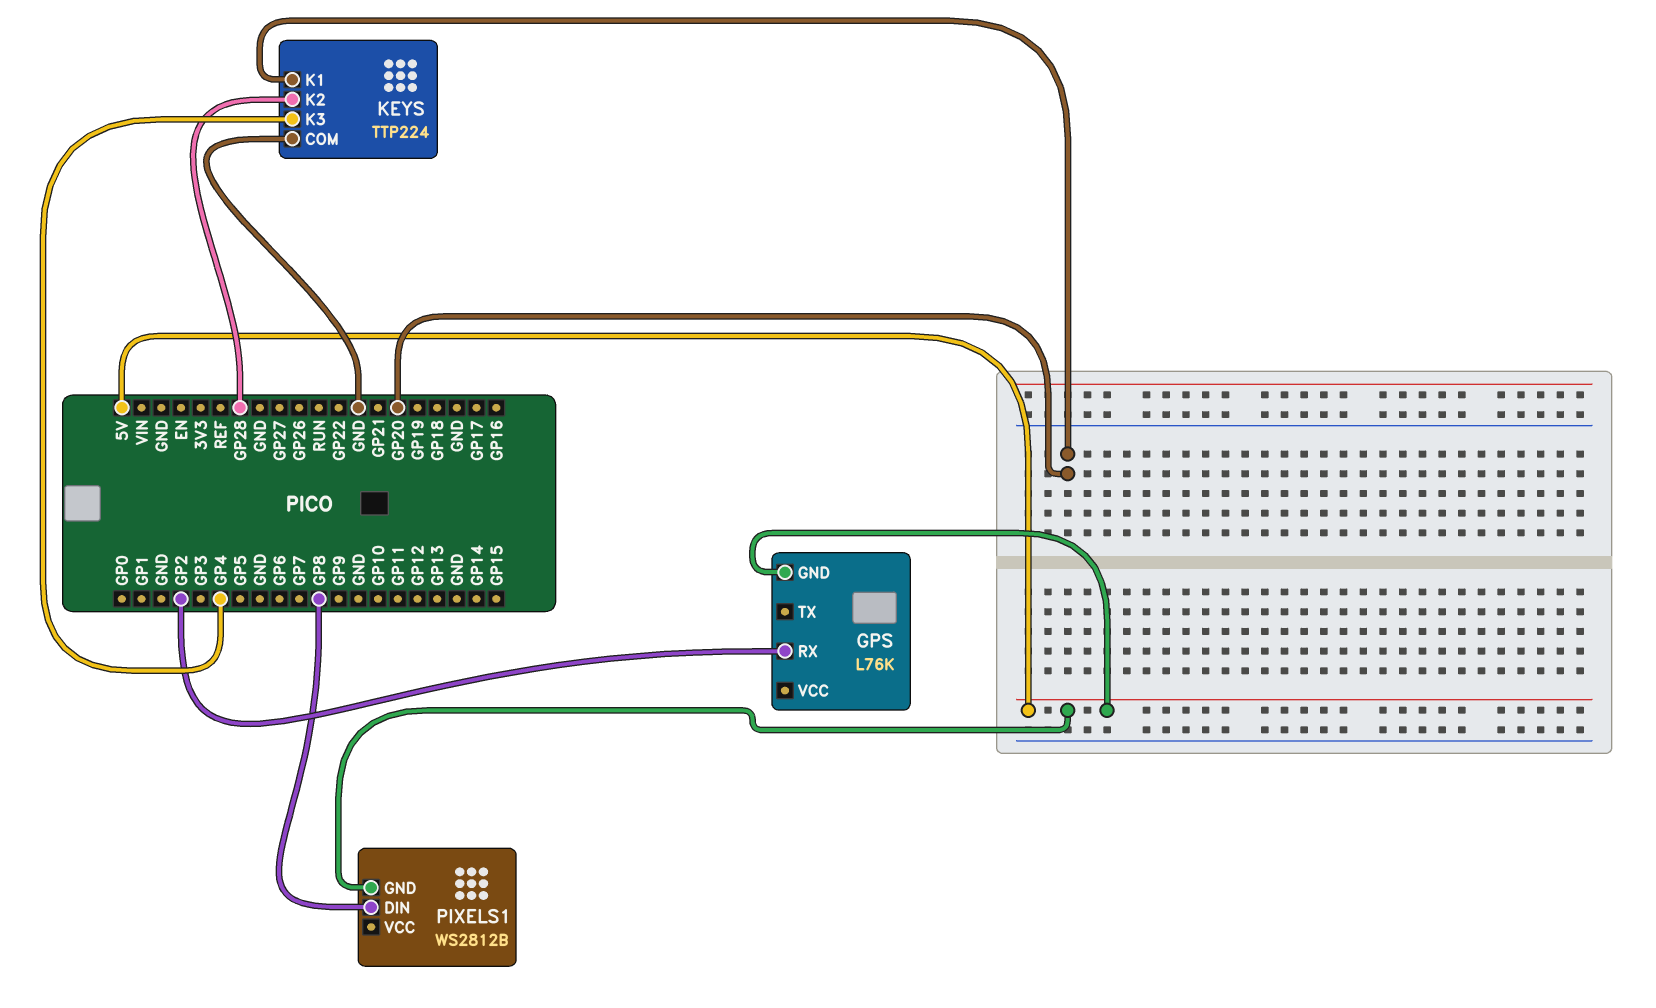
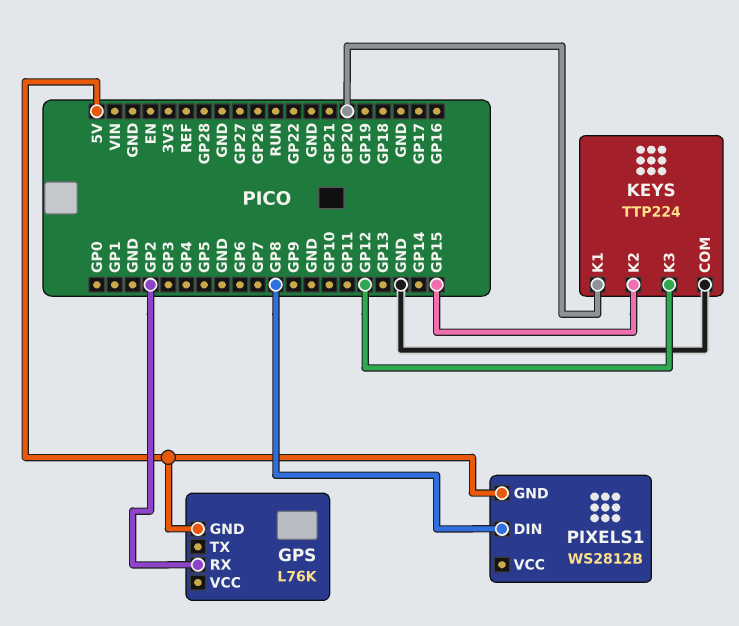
KEYS pin K2: GP28 -> GP15
KEYS pin K3: GP4 -> GP12

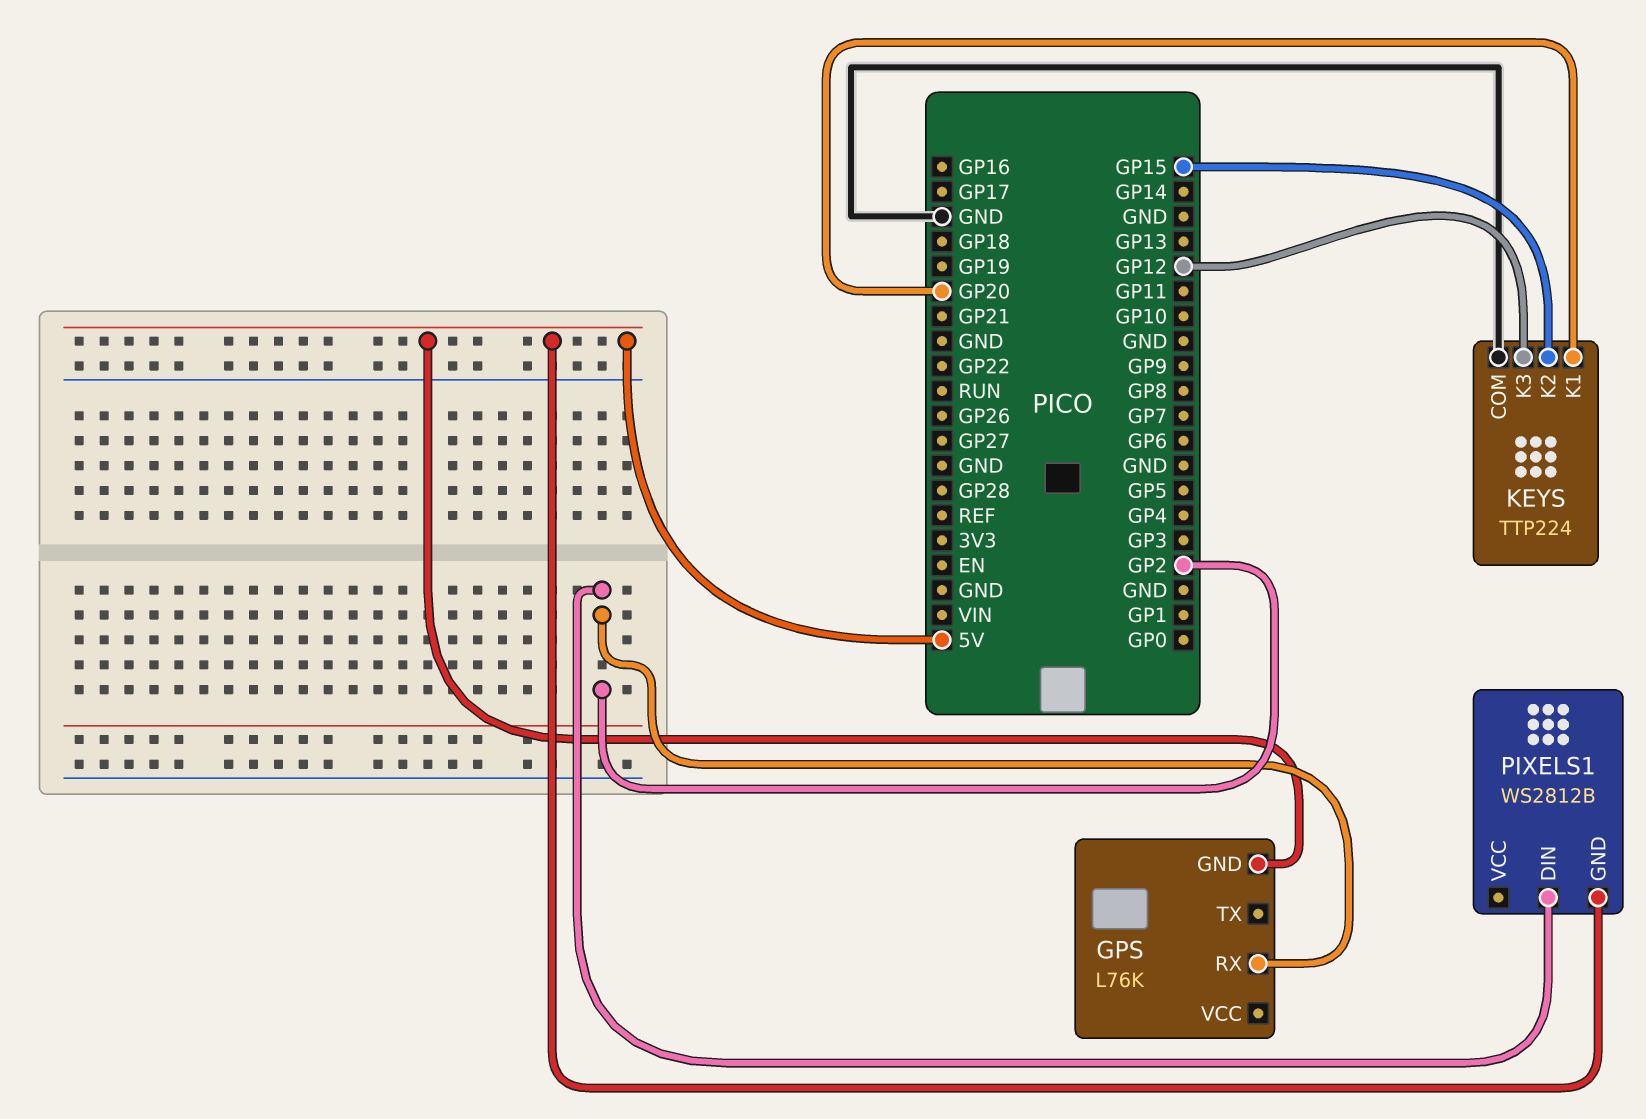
PIXELS1 pin DIN: GP8 -> GP2

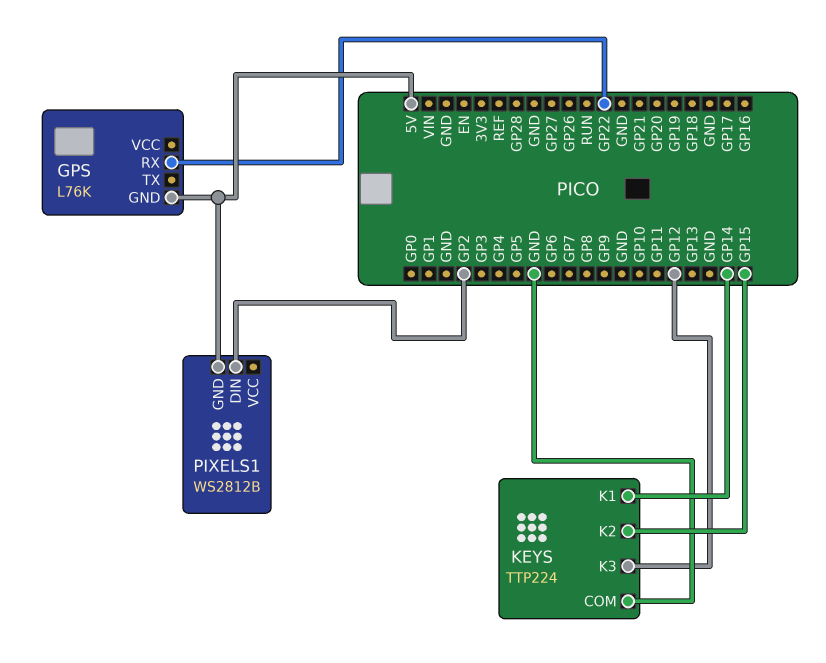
GPS pin RX: GP2 -> GP22
KEYS pin K1: GP20 -> GP14

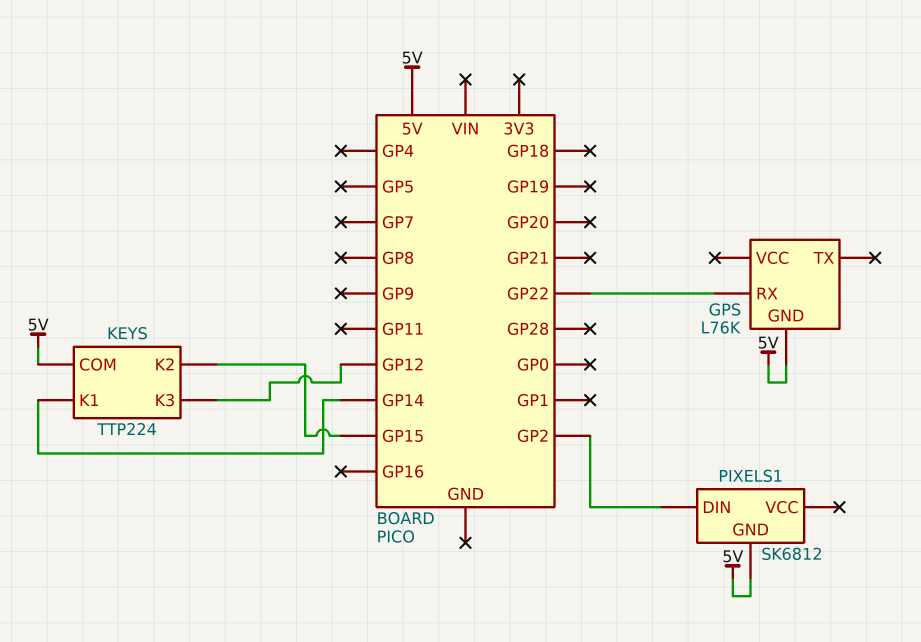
KEYS pin COM: GND -> 5V
PIXELS1: WS2812B -> SK6812

